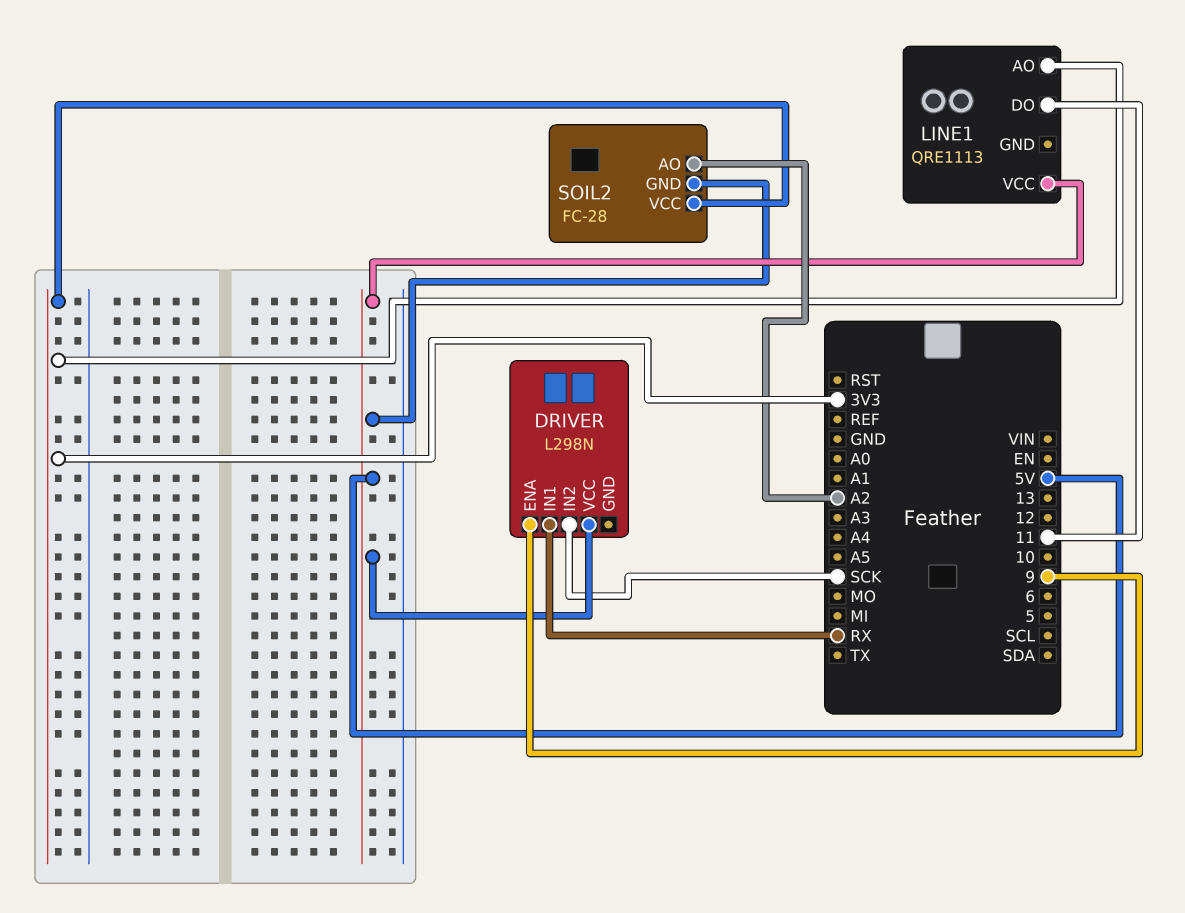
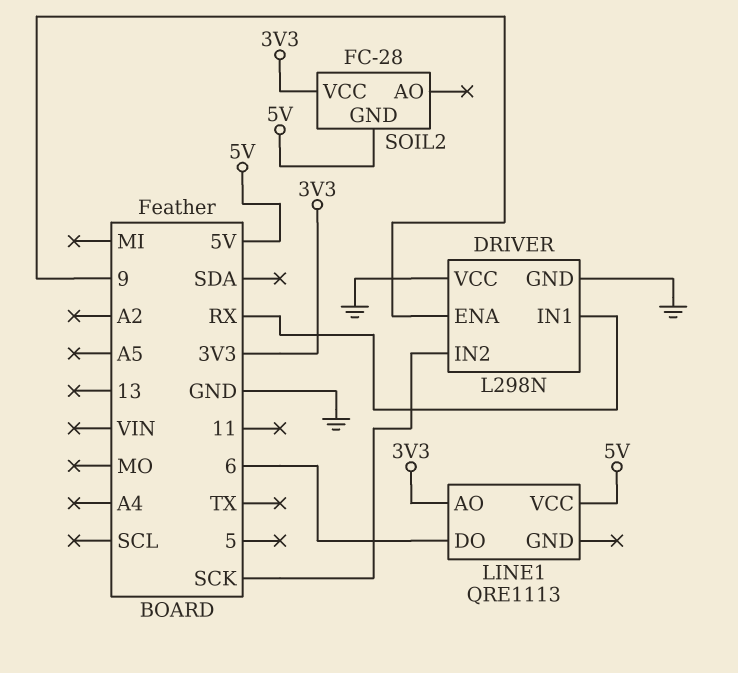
DRIVER pin GND: none -> GND
DRIVER pin VCC: 5V -> GND
LINE1 pin DO: 11 -> 6
SOIL2 pin AO: A2 -> none

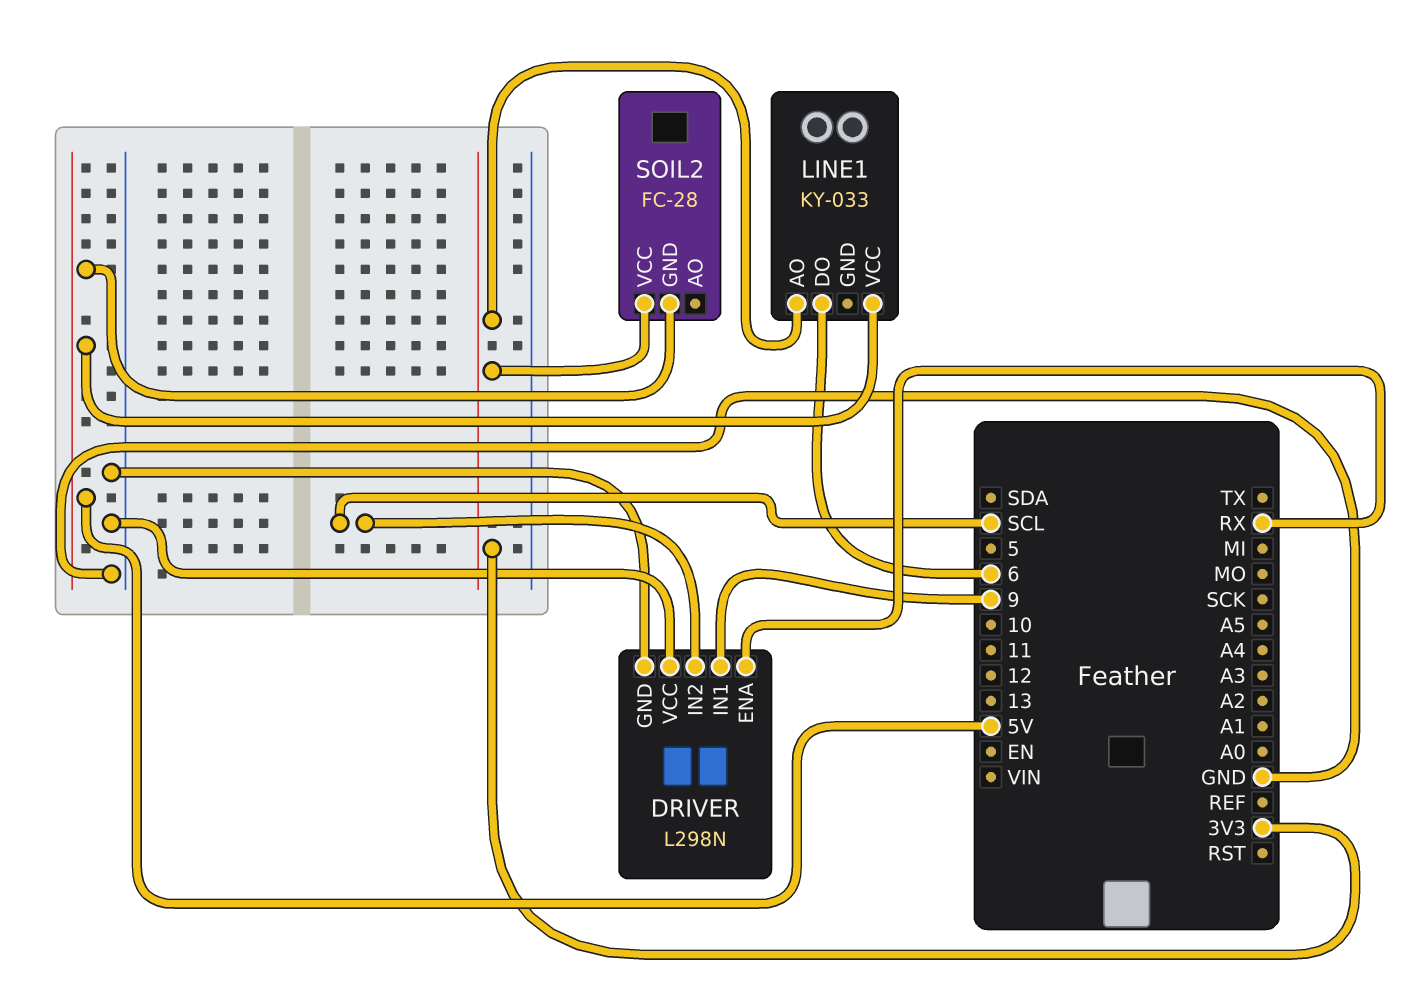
DRIVER pin ENA: 9 -> RX
DRIVER pin IN1: RX -> 9
DRIVER pin IN2: SCK -> SCL
LINE1: QRE1113 -> KY-033

